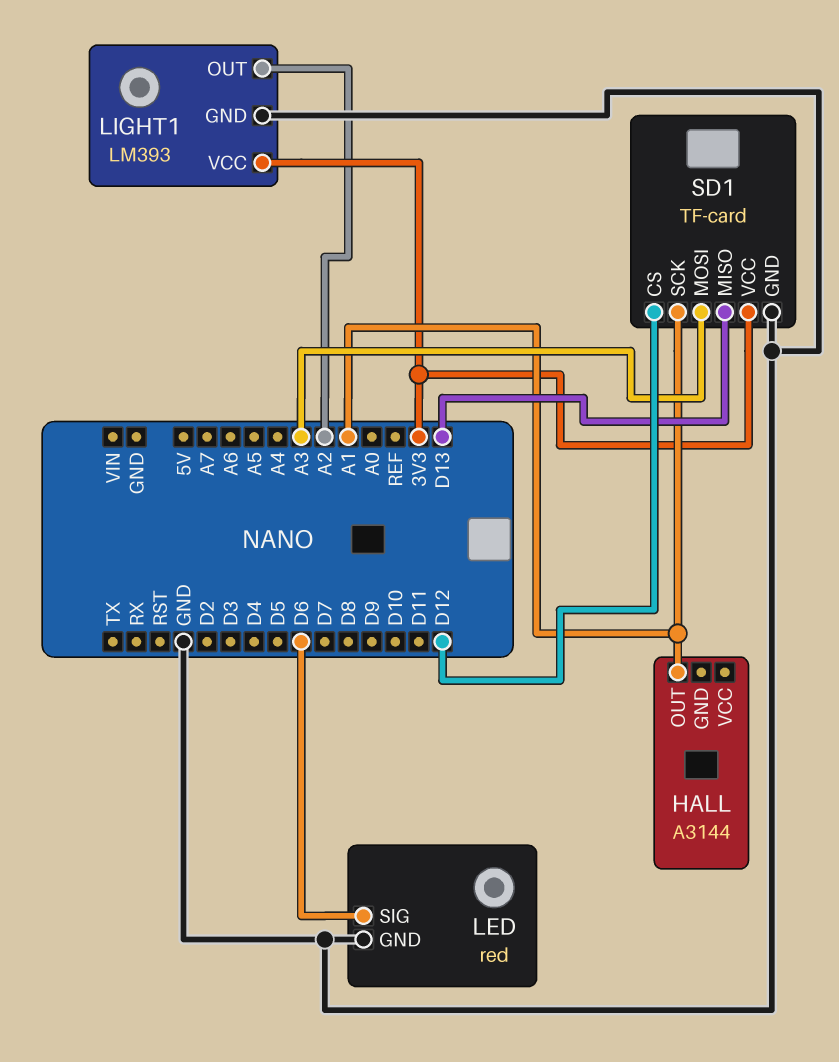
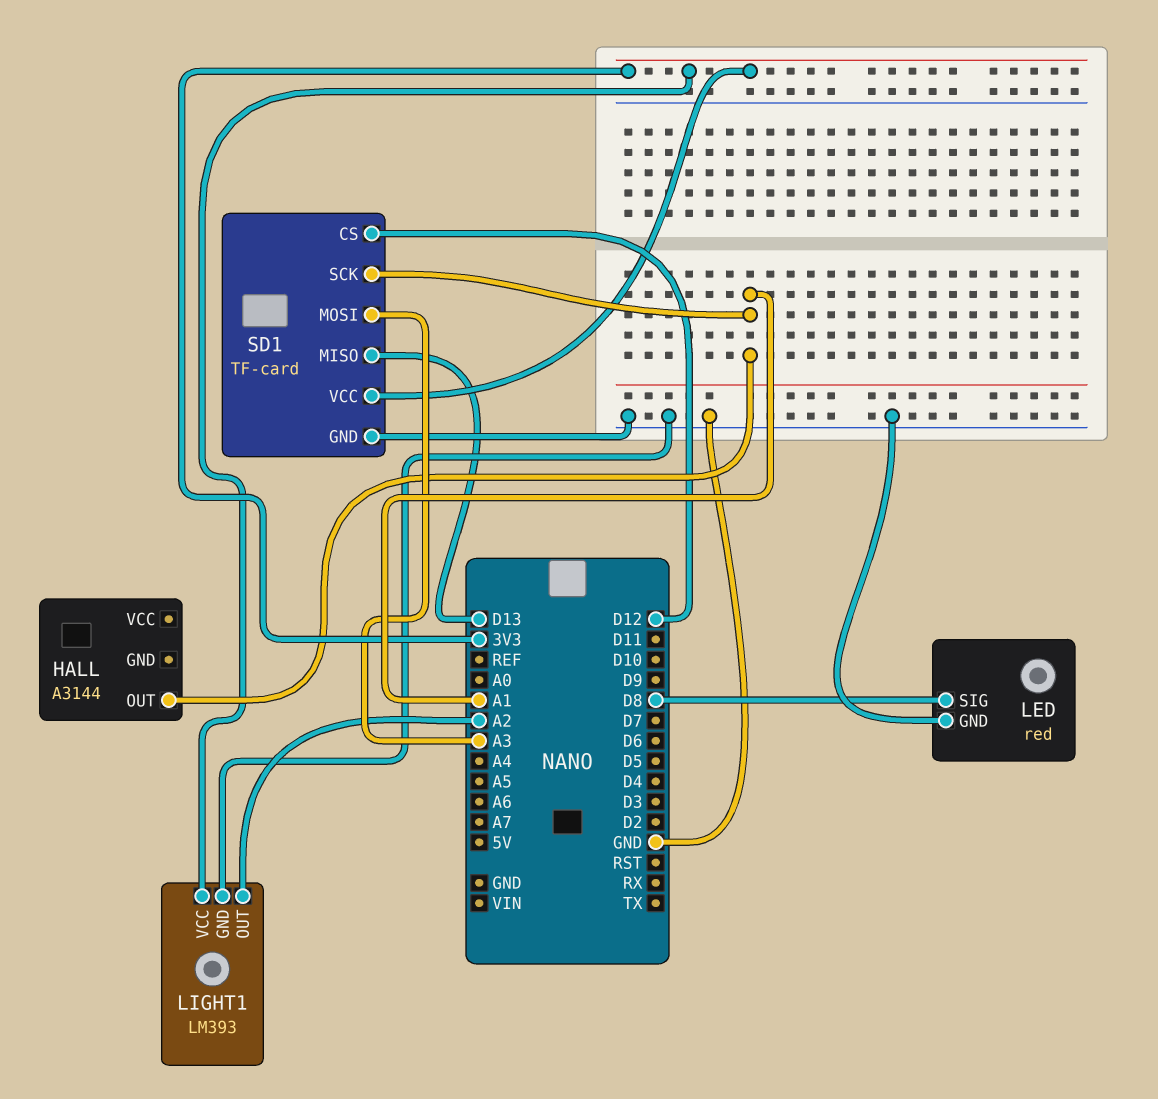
LED pin SIG: D6 -> D8

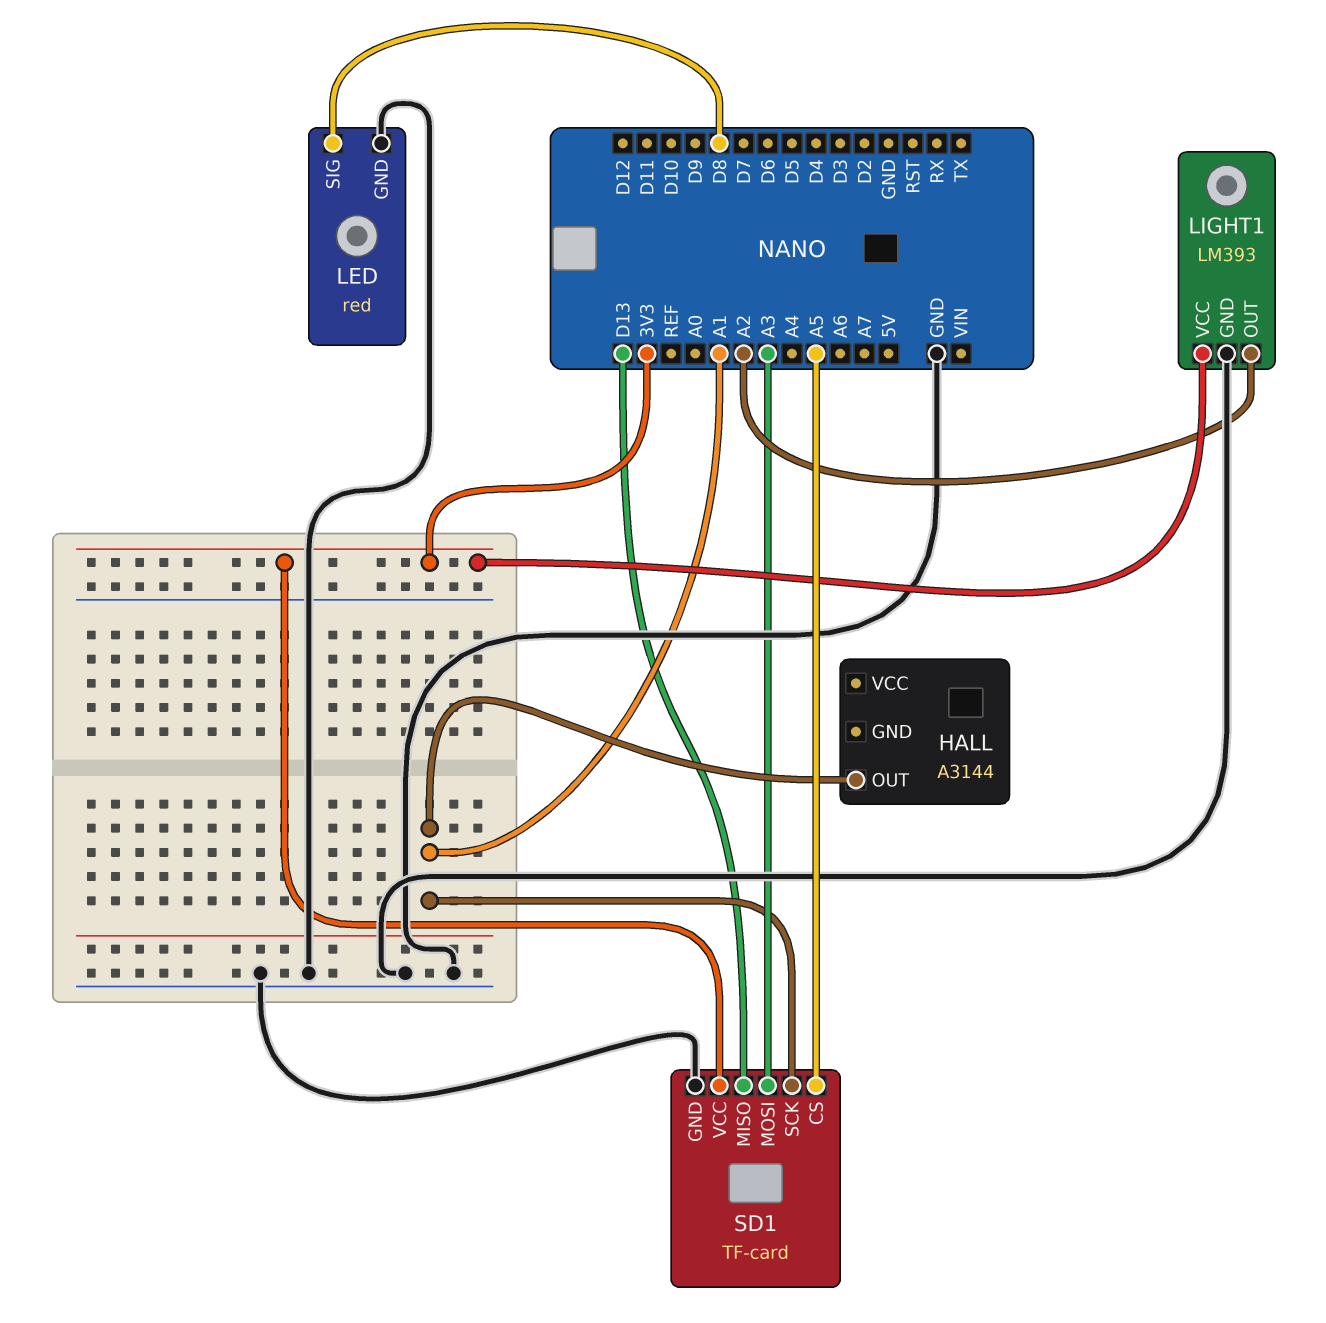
SD1 pin CS: D12 -> A5

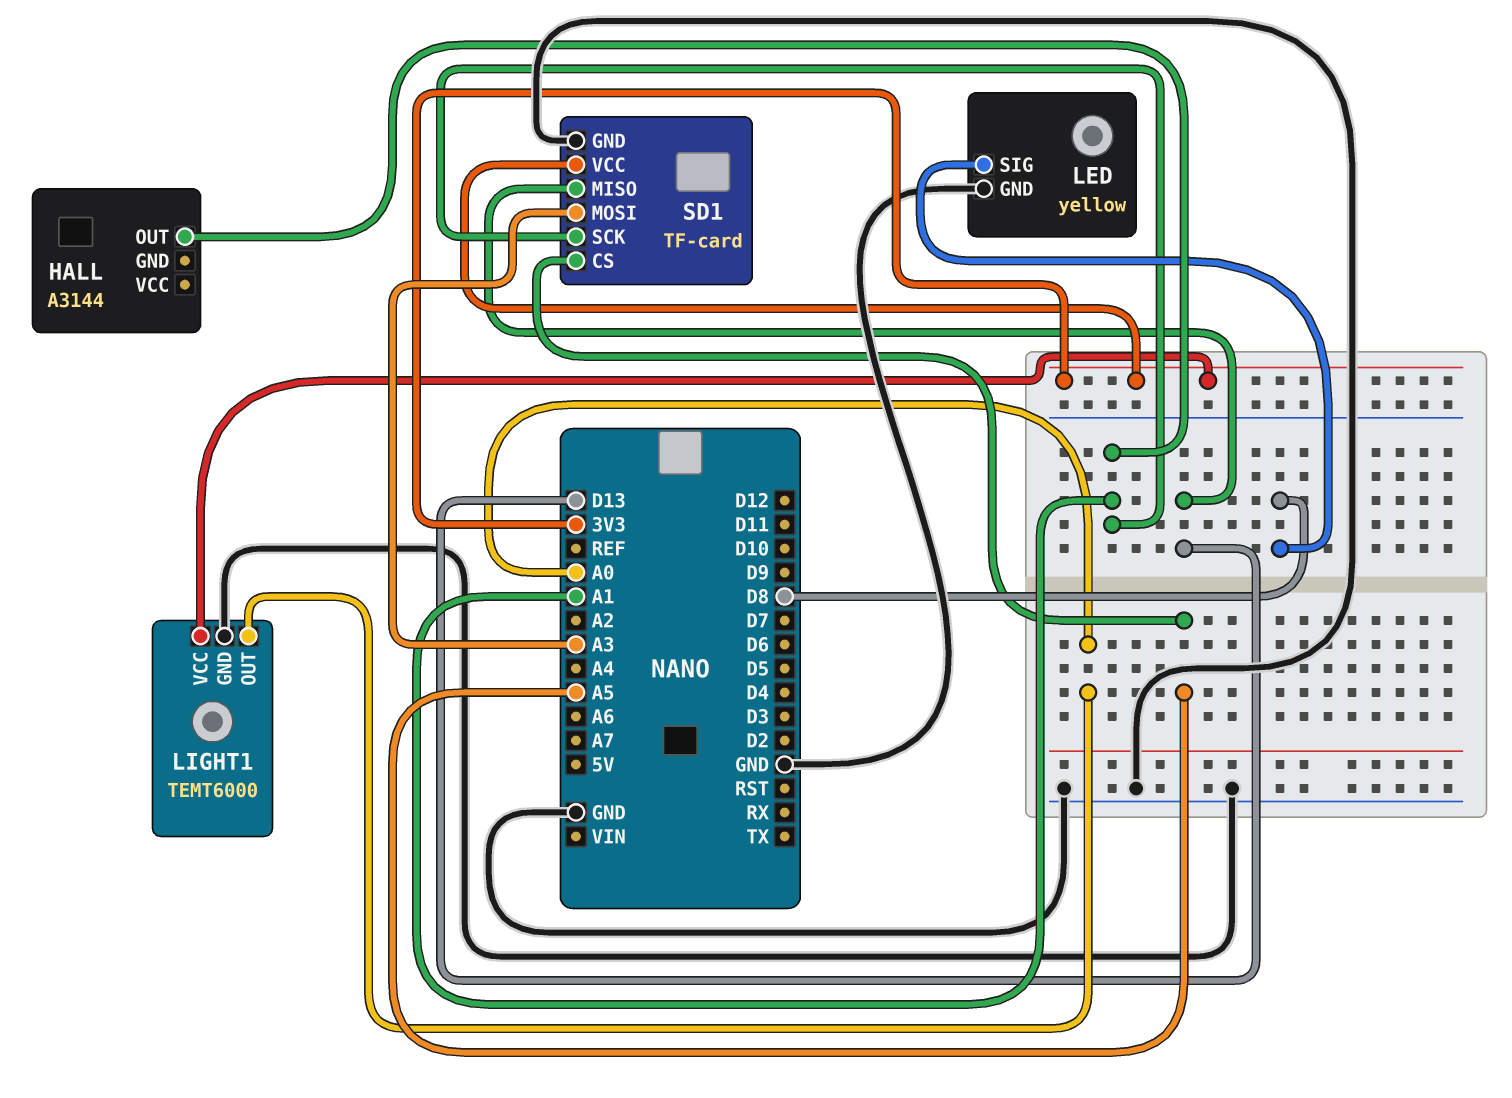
LED: red -> yellow
LIGHT1: LM393 -> TEMT6000
LIGHT1 pin OUT: A2 -> A0

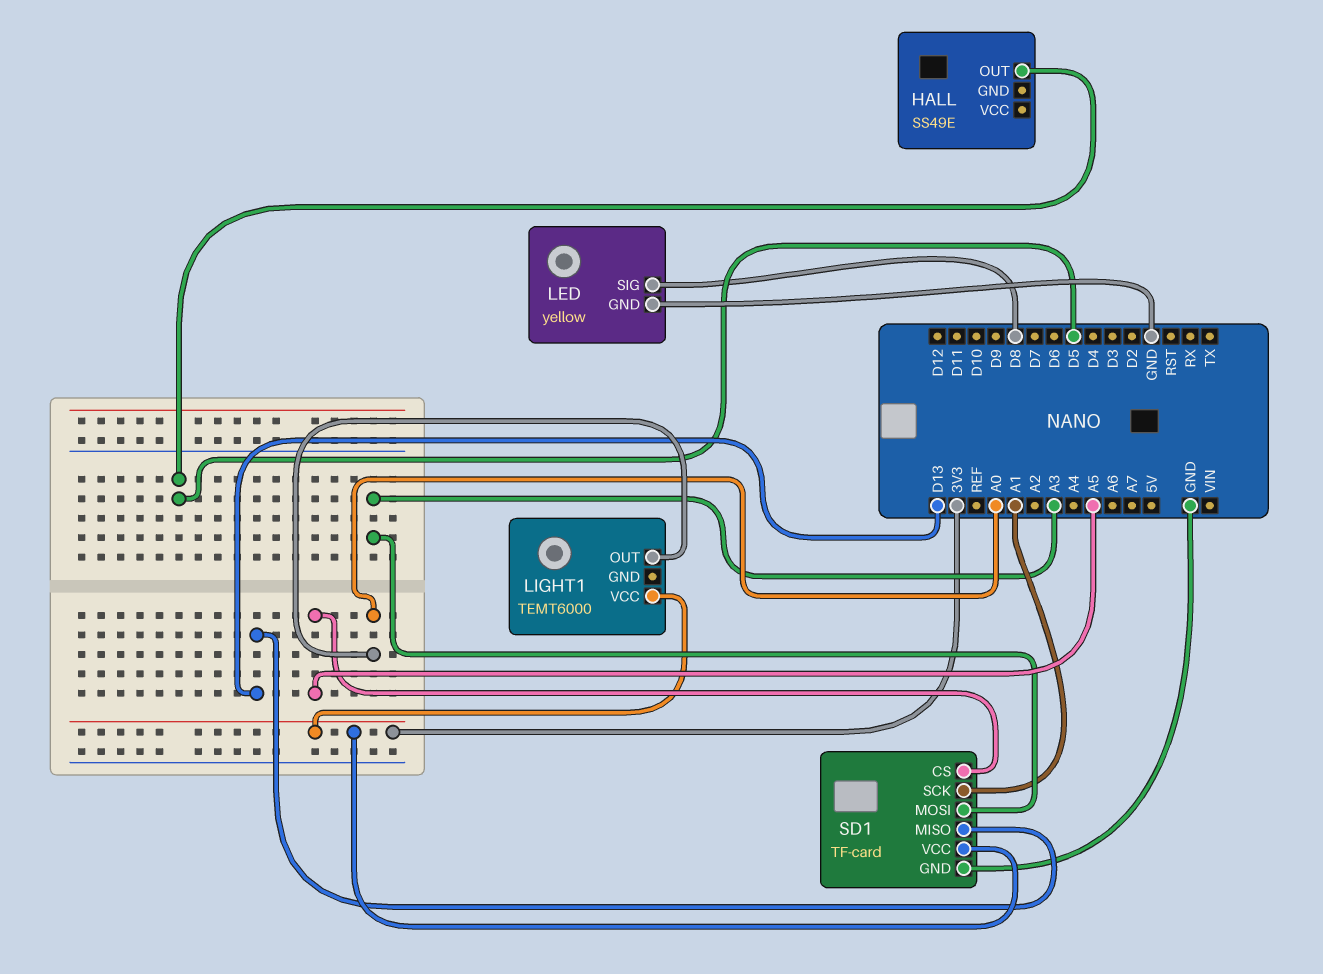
HALL: A3144 -> SS49E
HALL pin OUT: A1 -> D5
LIGHT1 pin GND: GND -> none

